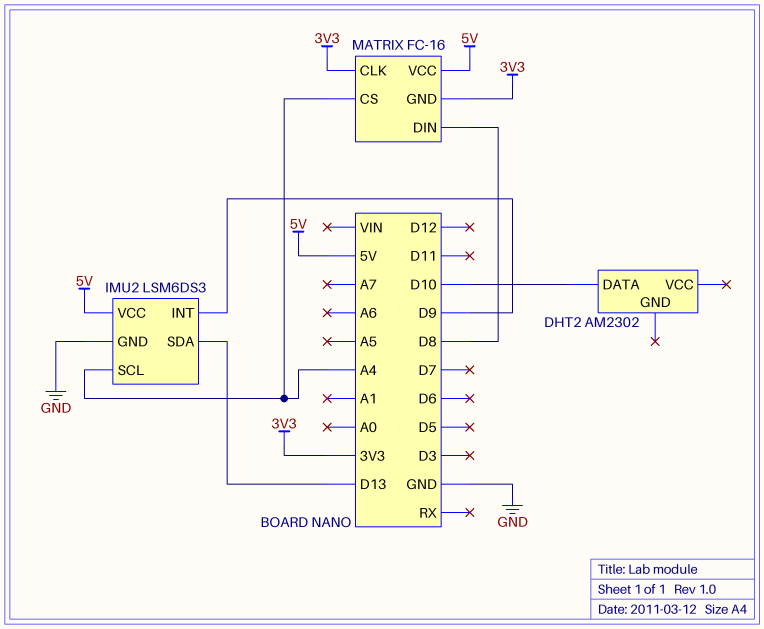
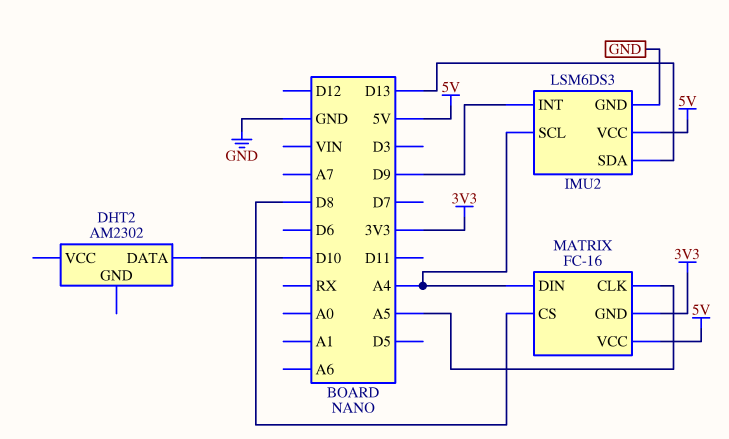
MATRIX pin CLK: 3V3 -> A5
MATRIX pin CS: A4 -> D8
MATRIX pin DIN: D8 -> A4

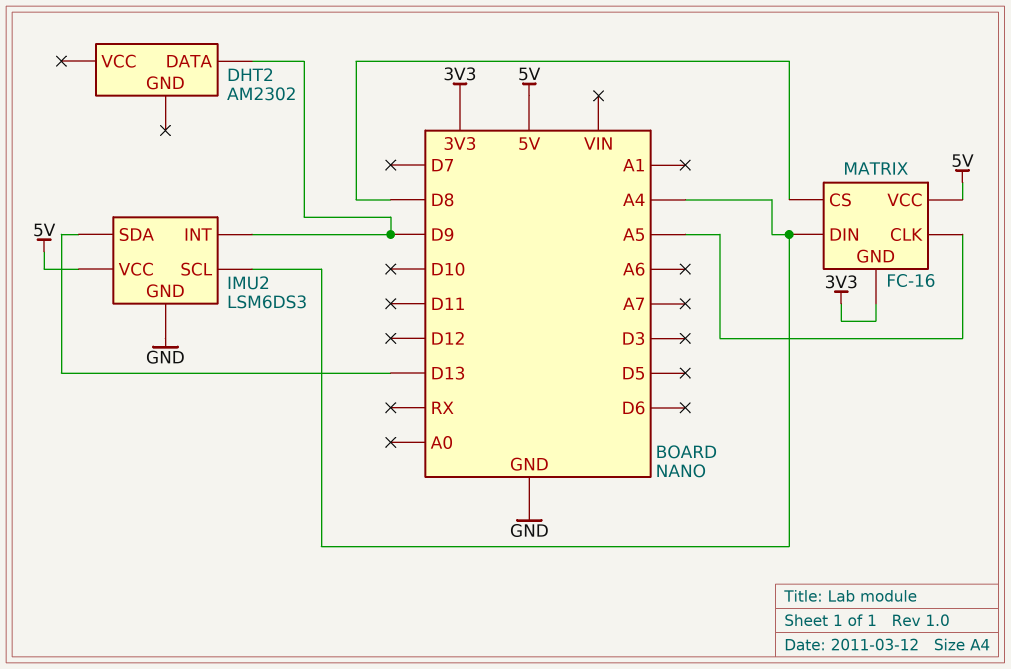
DHT2 pin DATA: D10 -> D9

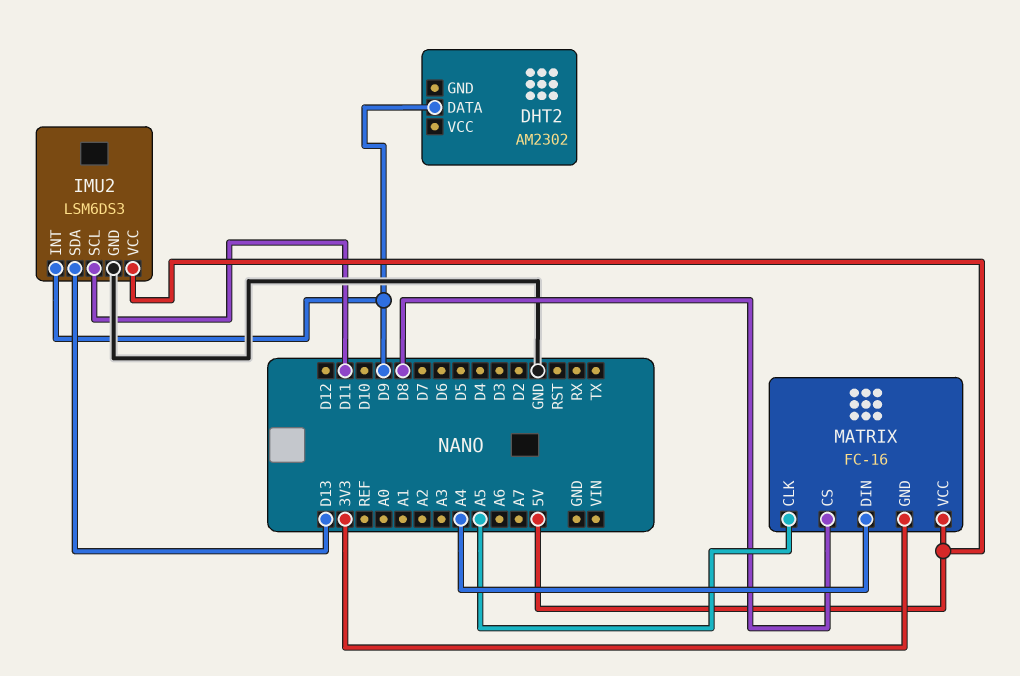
IMU2 pin SCL: A4 -> D11

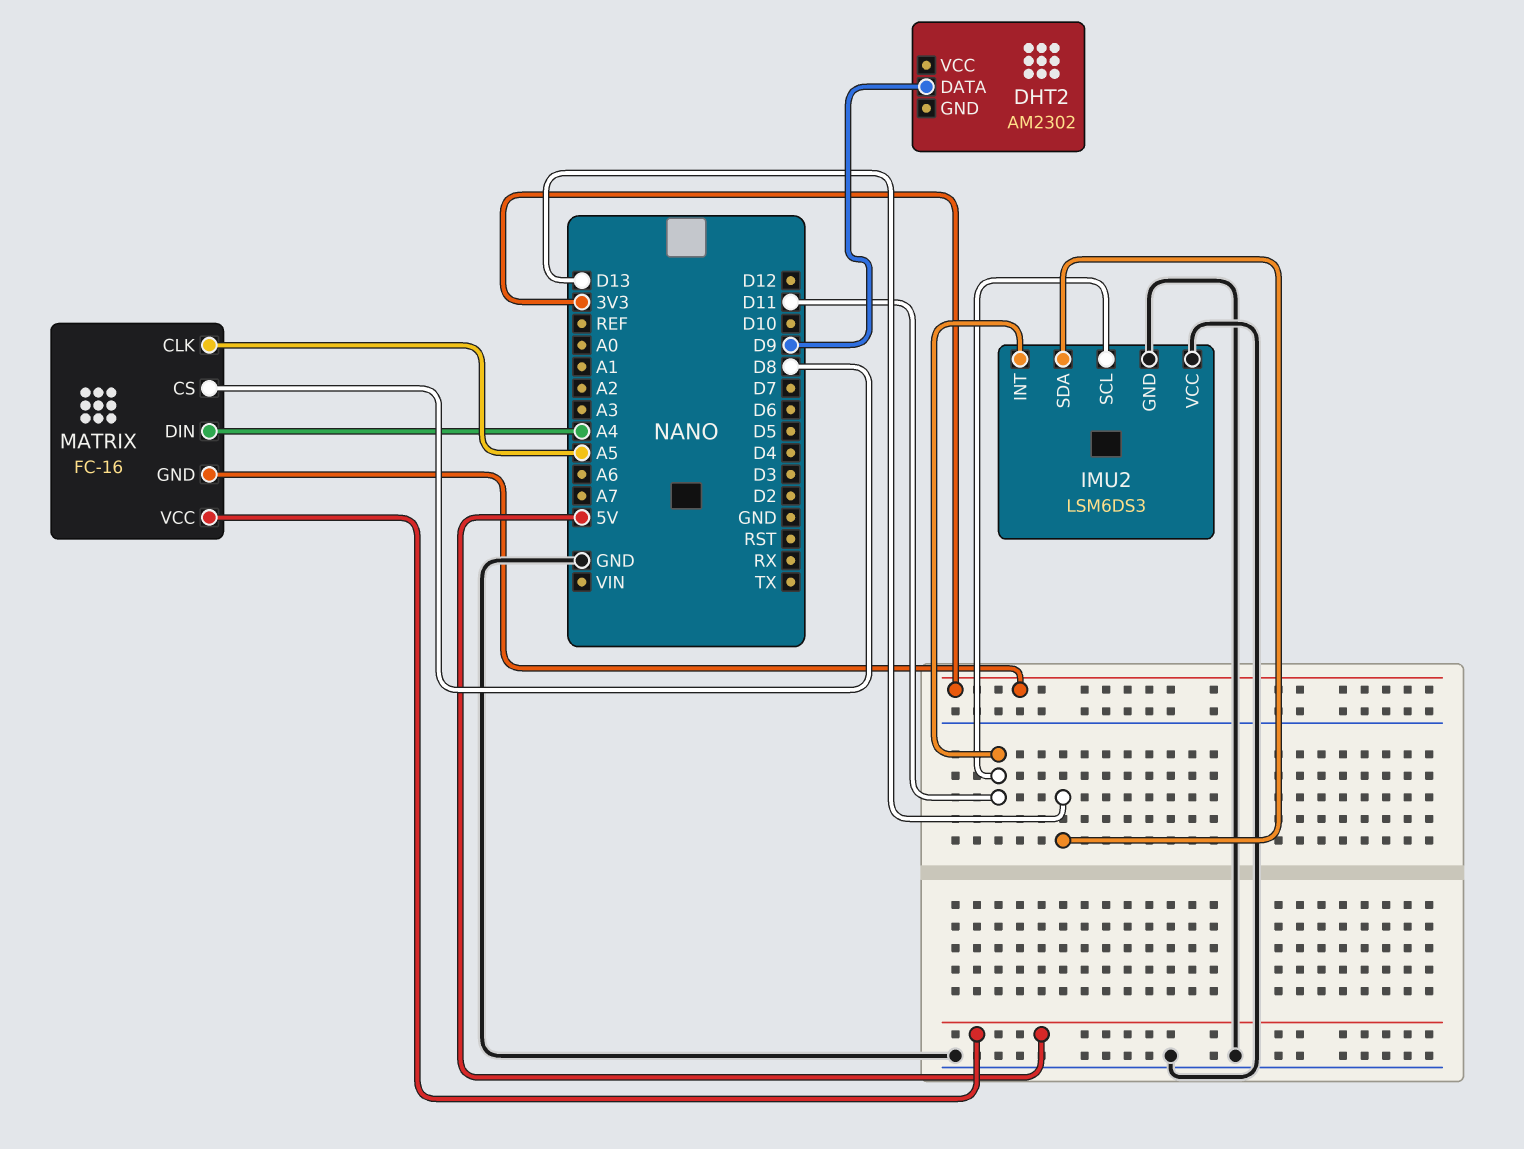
IMU2 pin INT: D9 -> D11
IMU2 pin VCC: 5V -> GND

